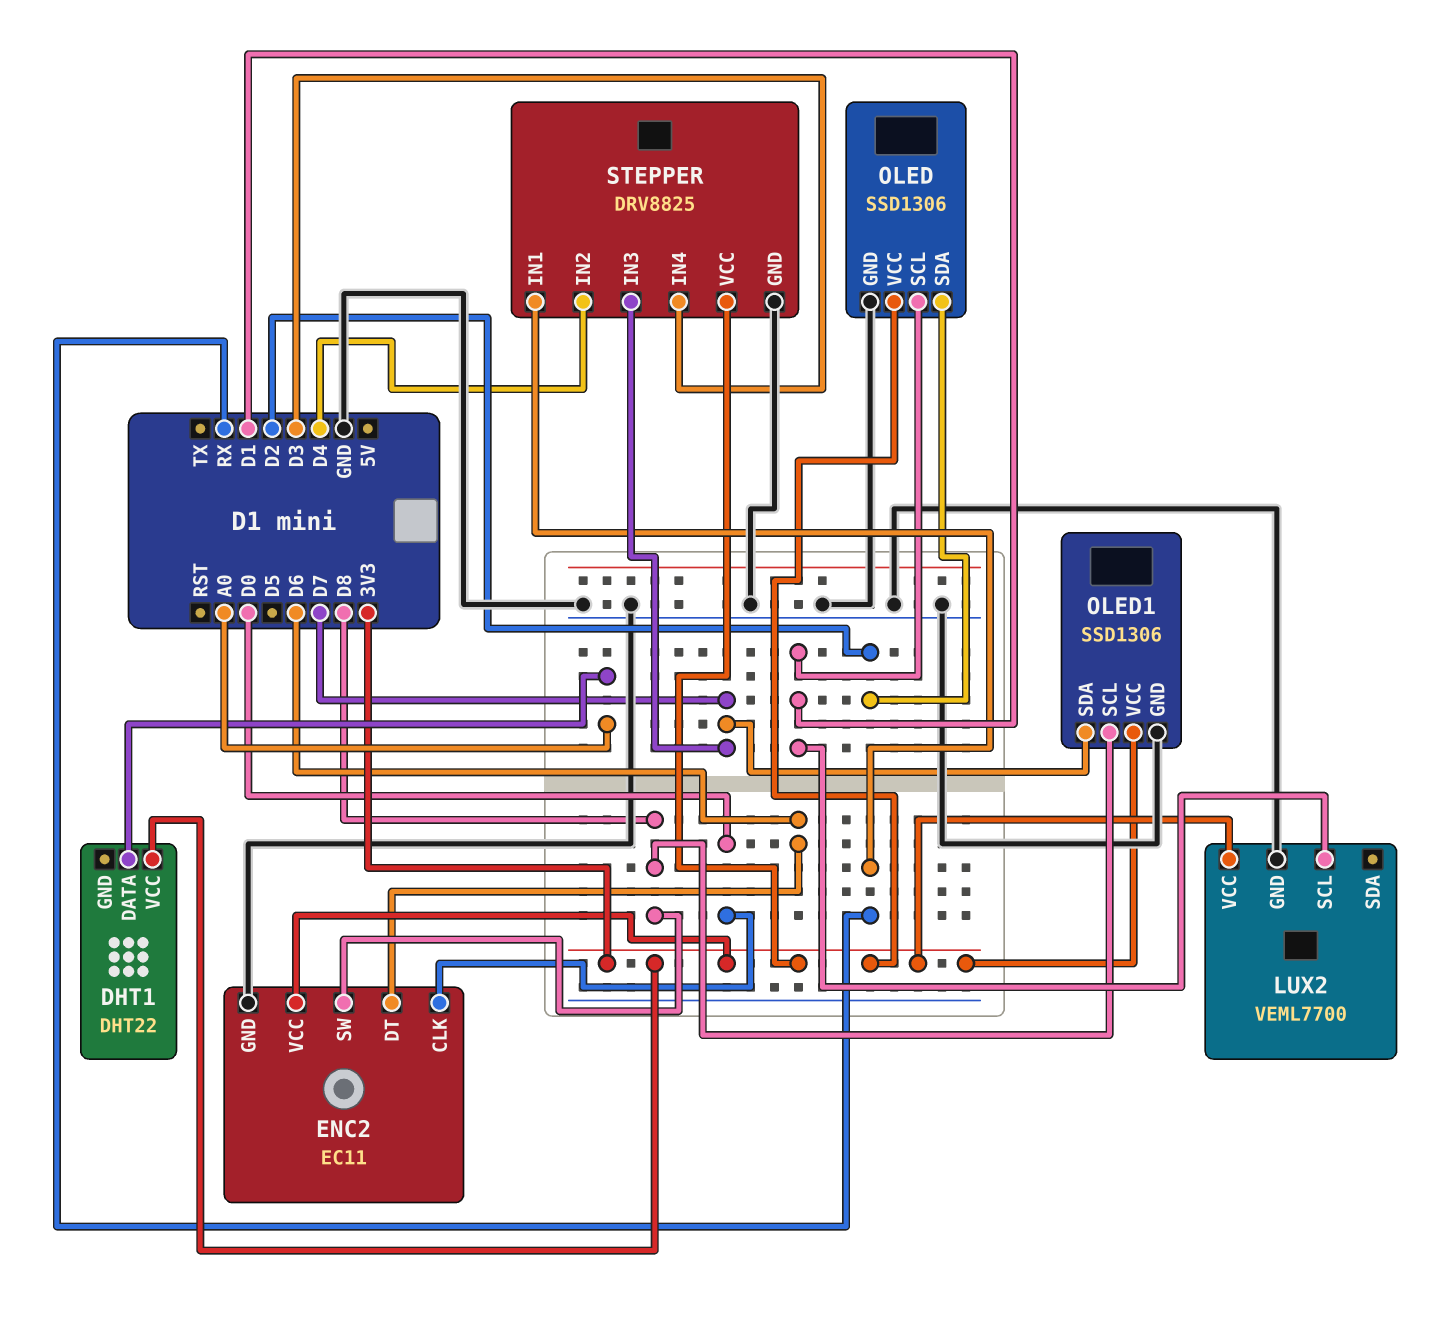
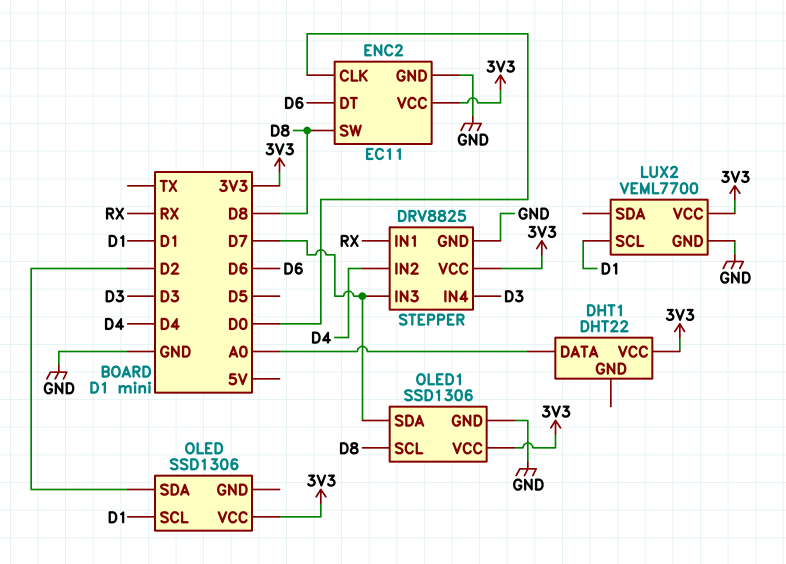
OLED pin GND: GND -> none

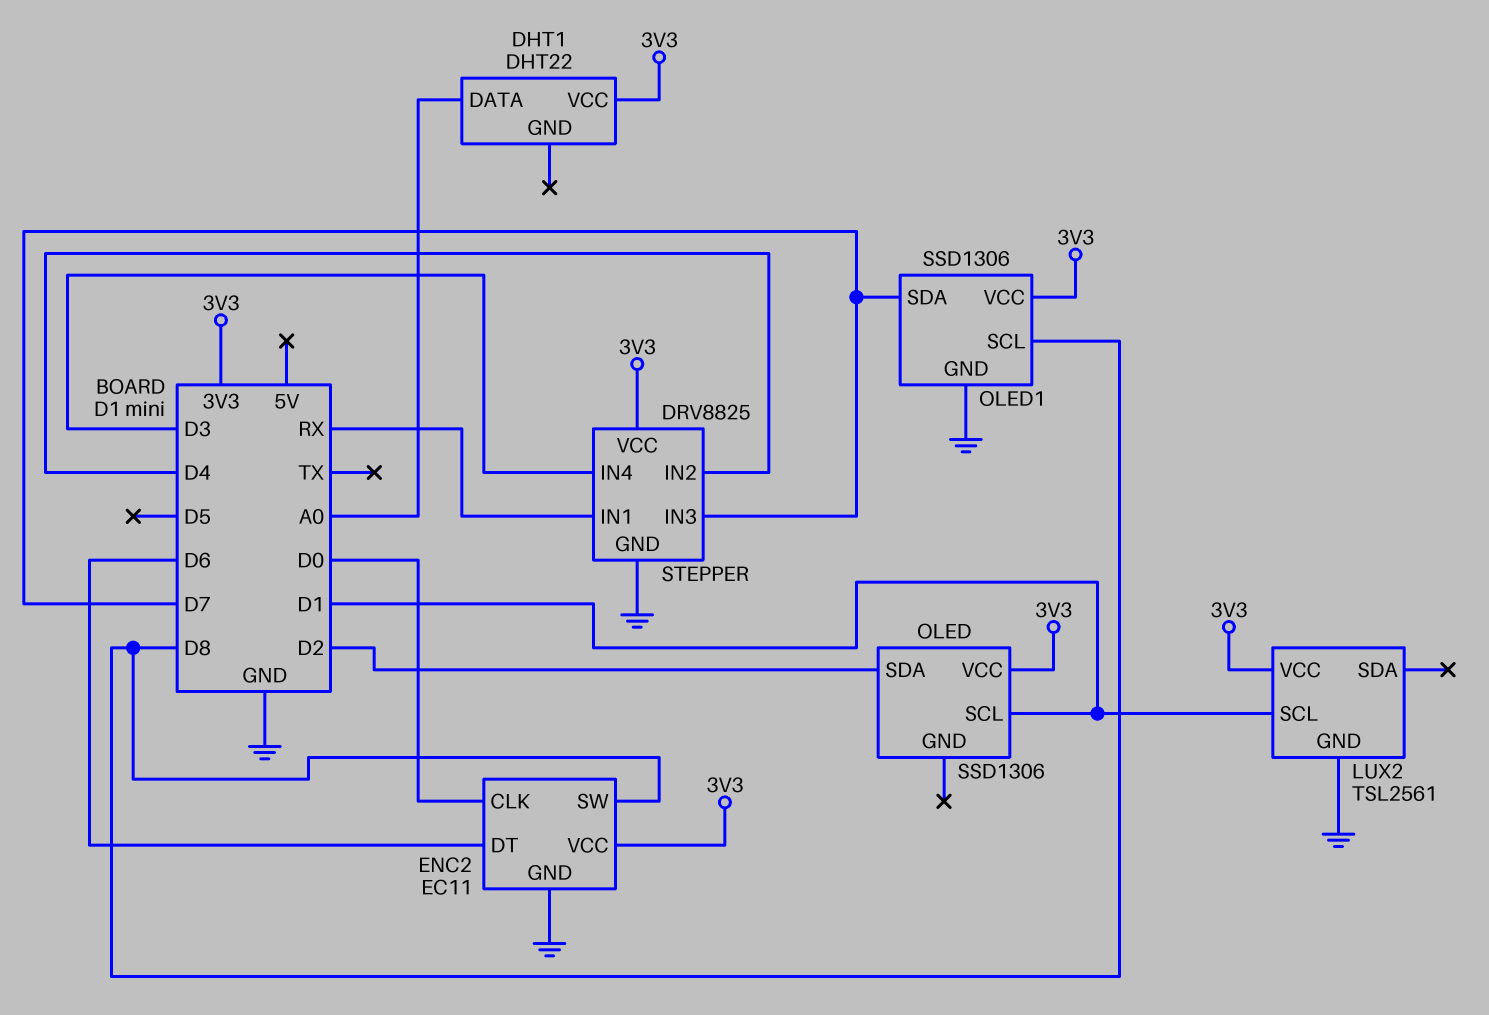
LUX2: VEML7700 -> TSL2561

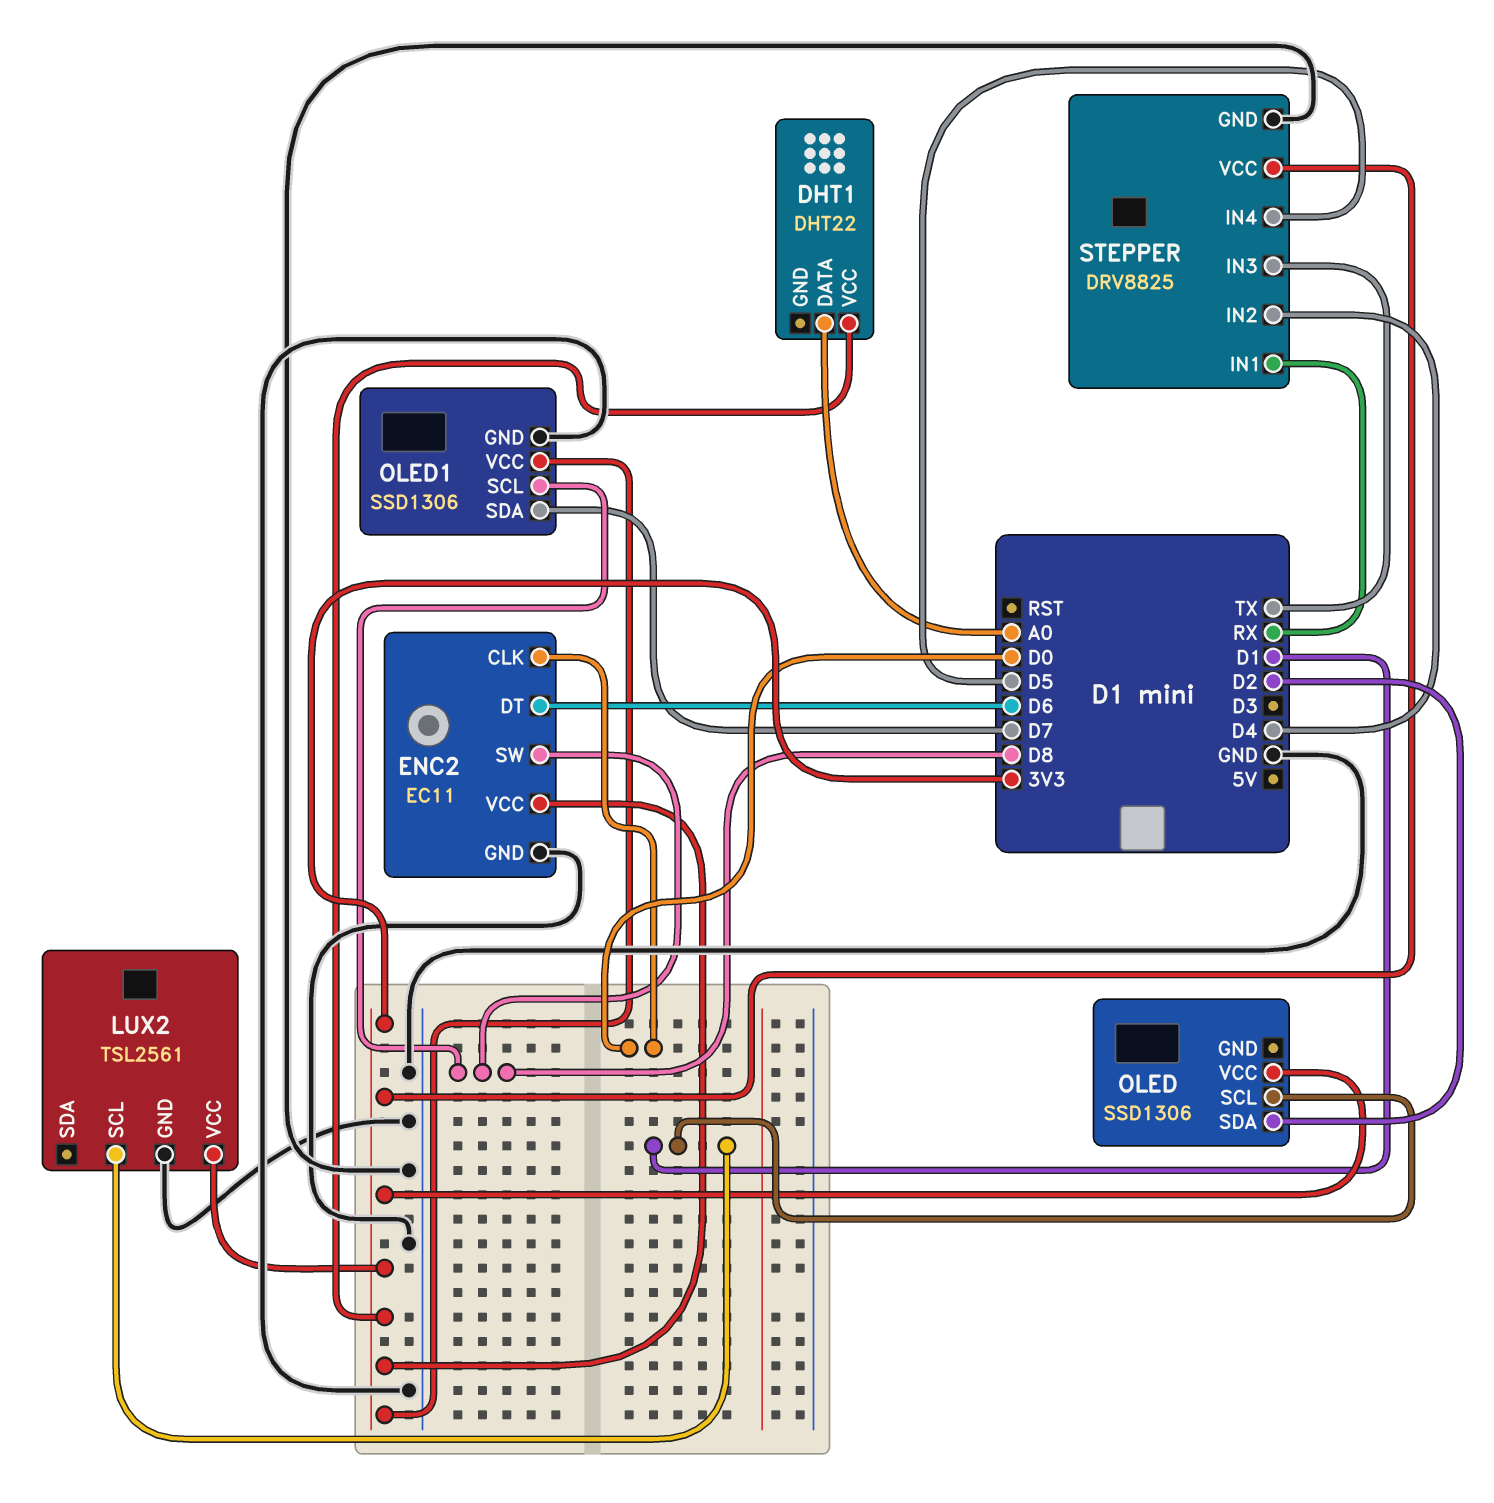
STEPPER pin IN3: D7 -> TX
STEPPER pin IN4: D3 -> D5

